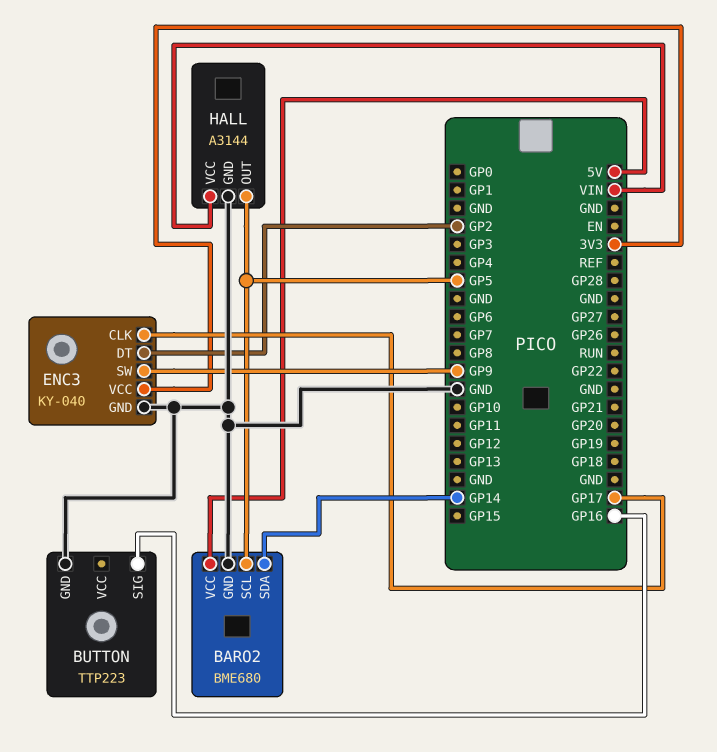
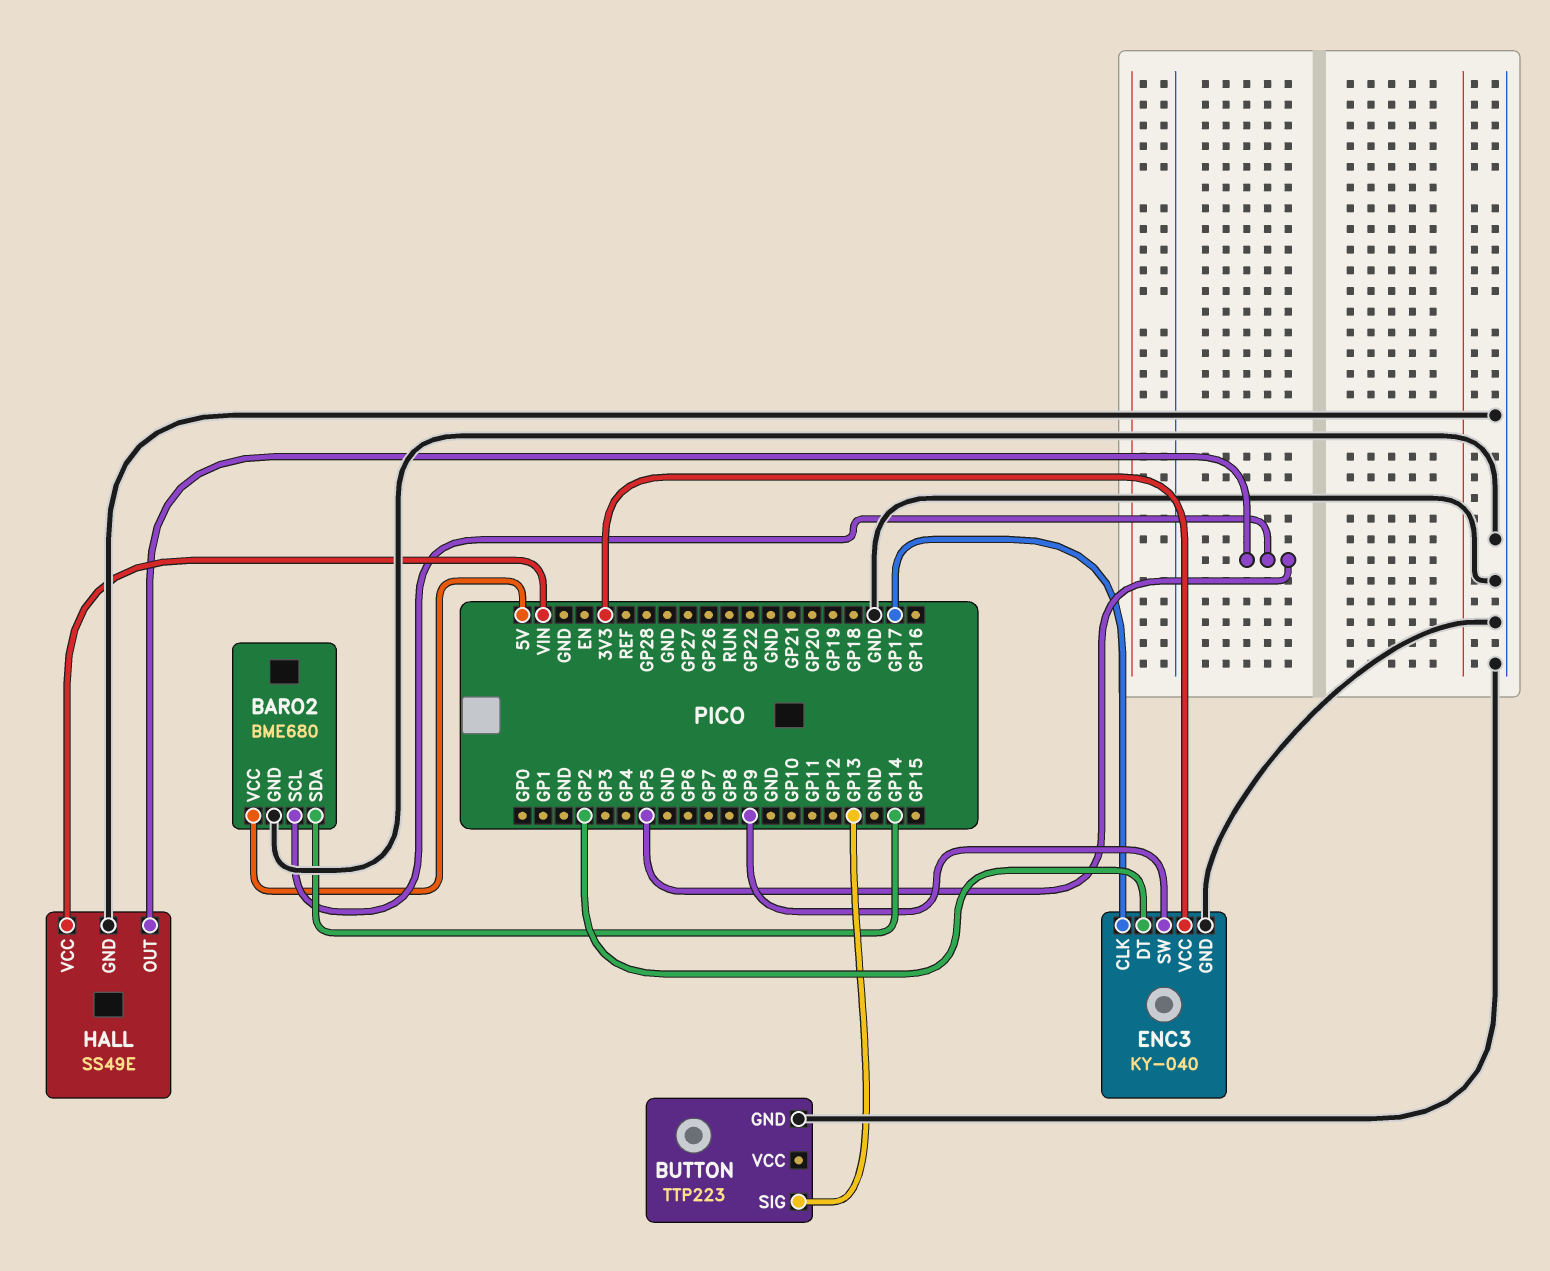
BUTTON pin SIG: GP16 -> GP13
HALL: A3144 -> SS49E

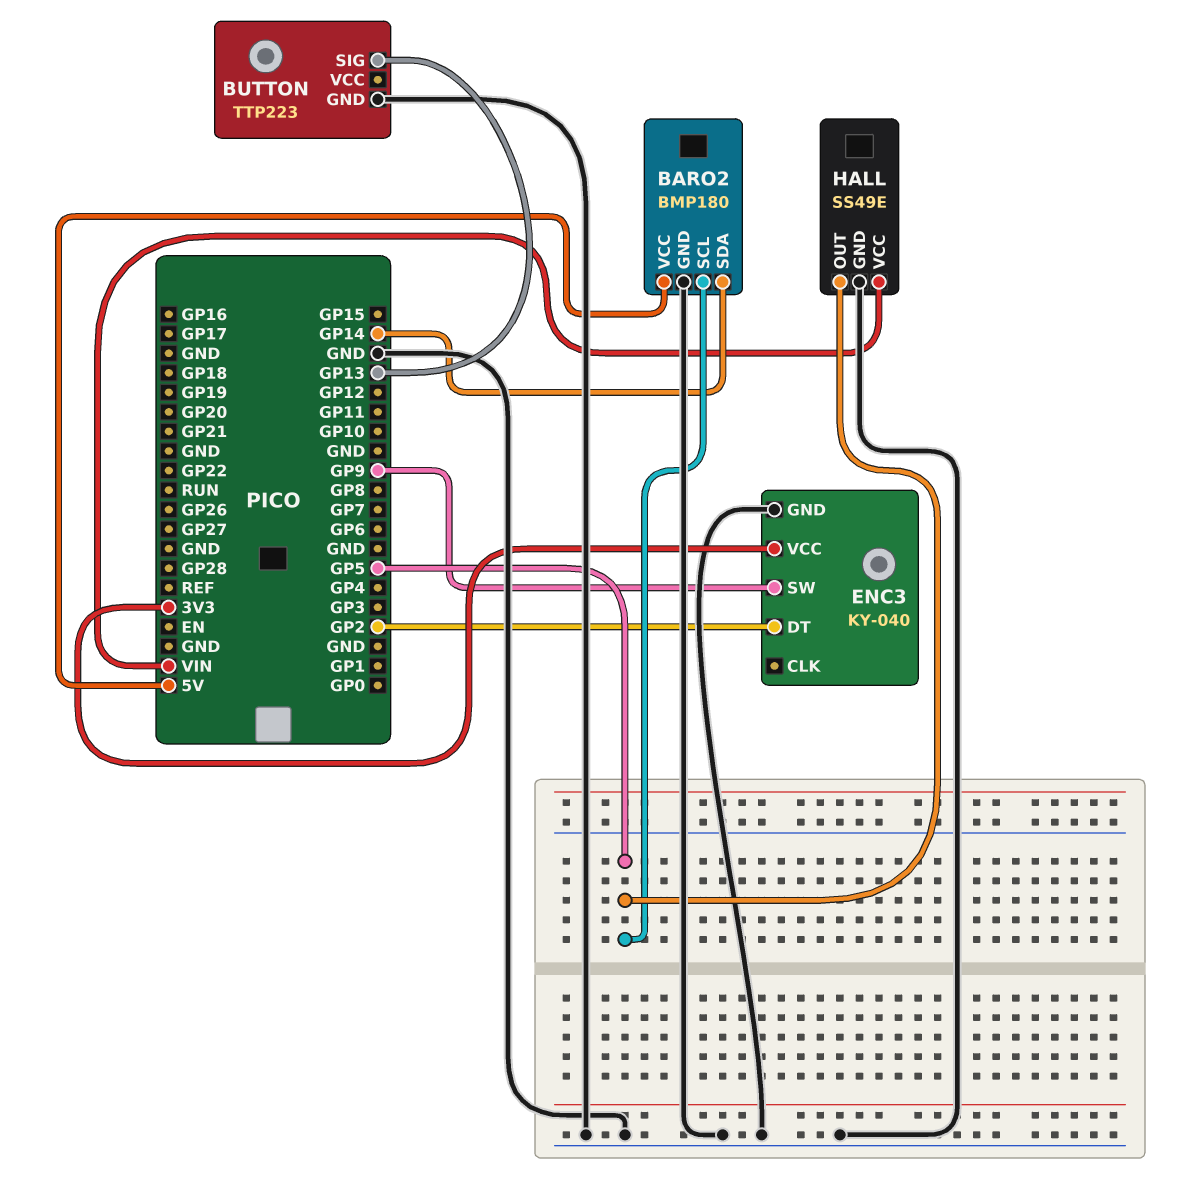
BARO2: BME680 -> BMP180
ENC3 pin CLK: GP17 -> none

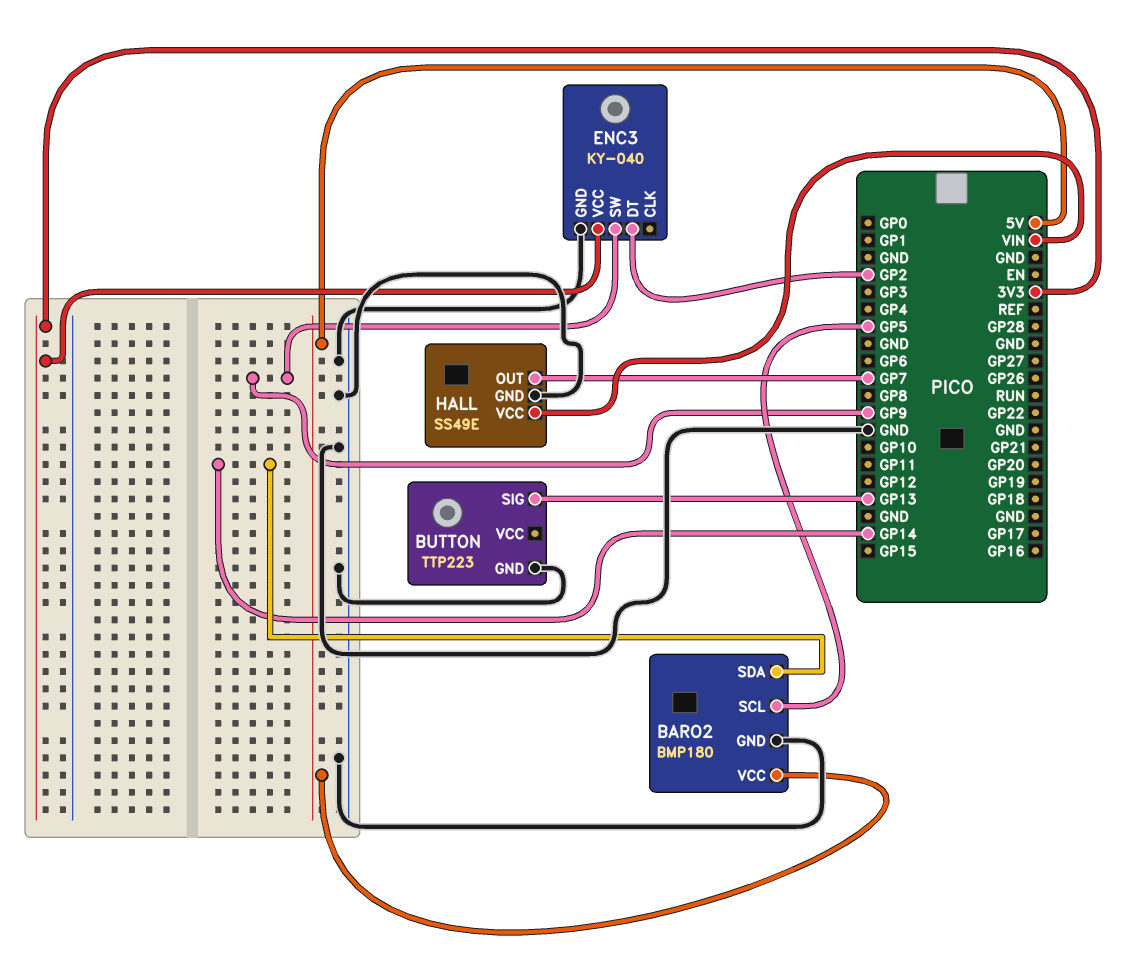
HALL pin OUT: GP5 -> GP7

